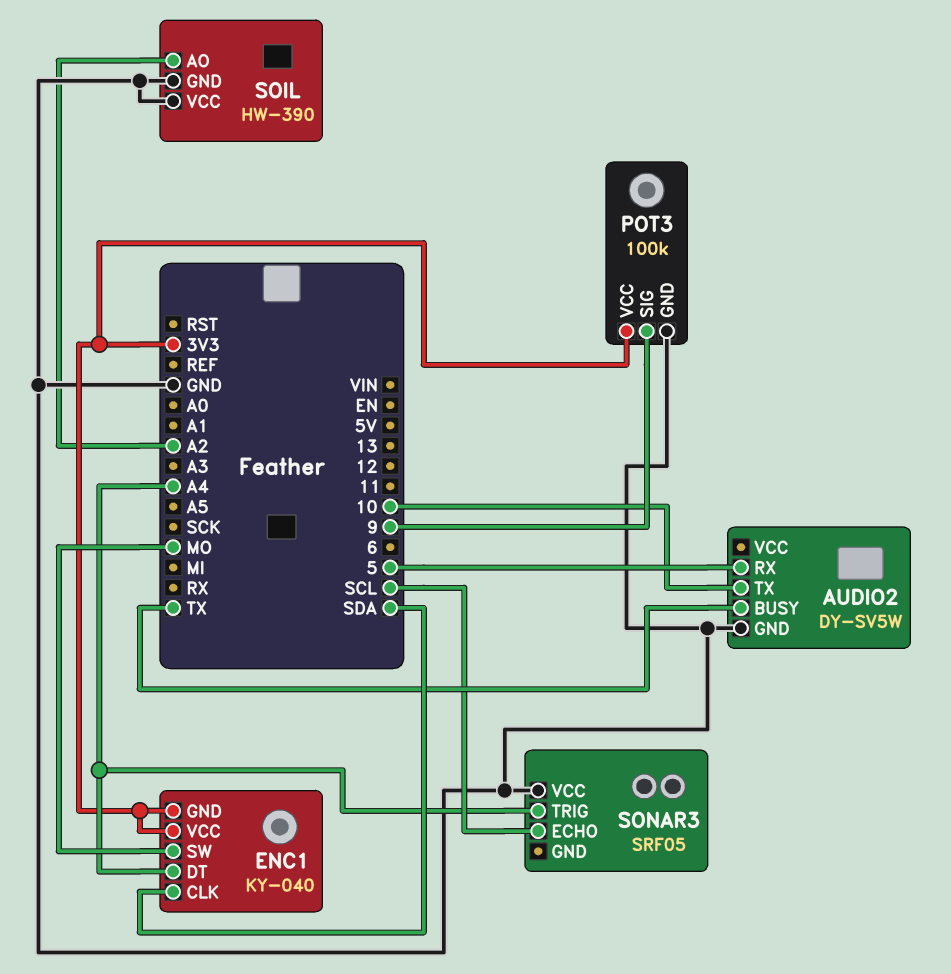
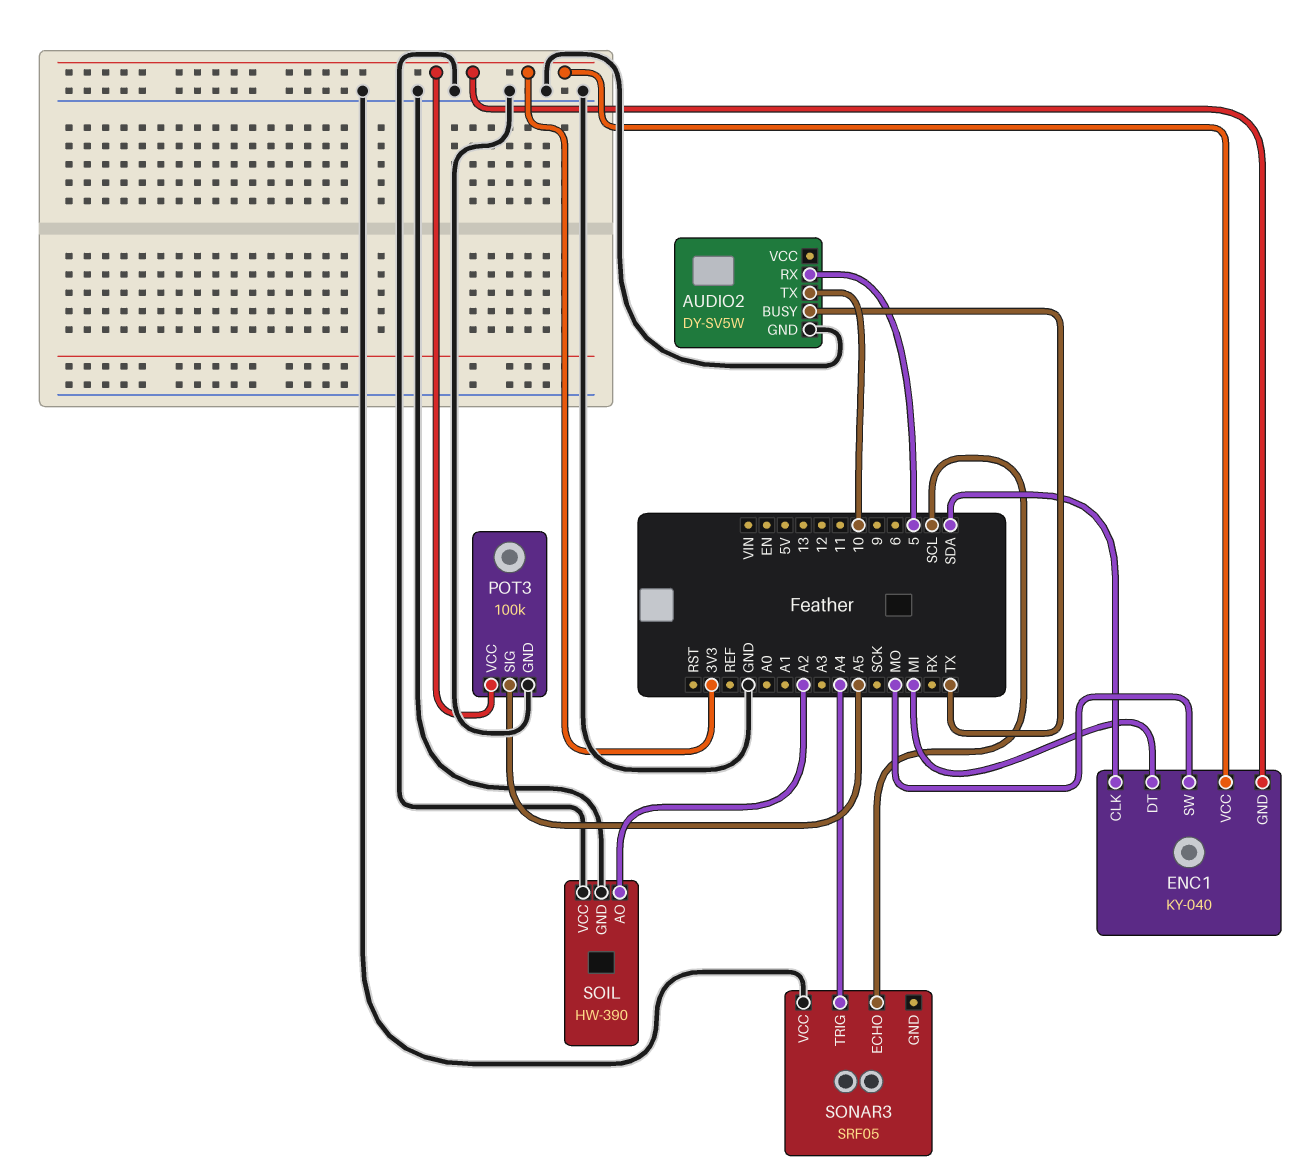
ENC1 pin DT: A4 -> MI
POT3 pin SIG: 9 -> A5

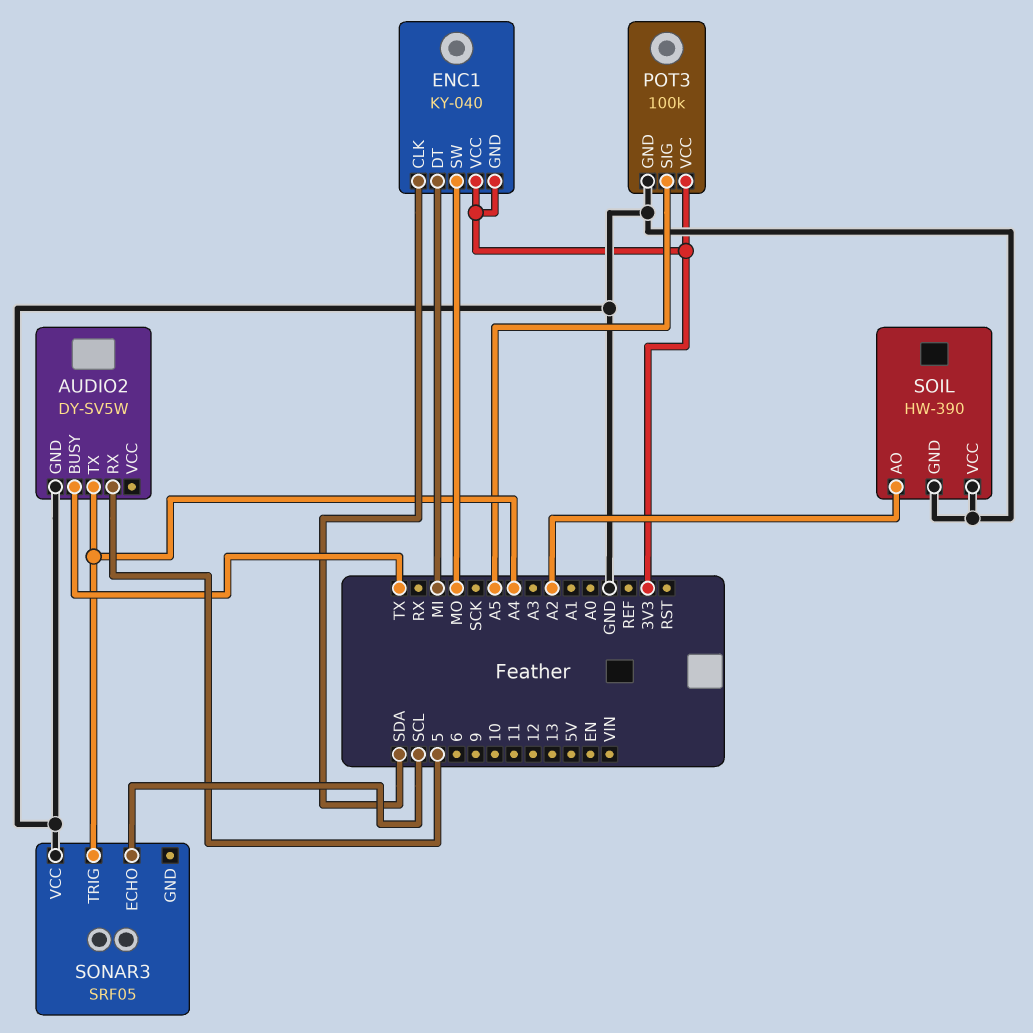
AUDIO2 pin TX: 10 -> A4

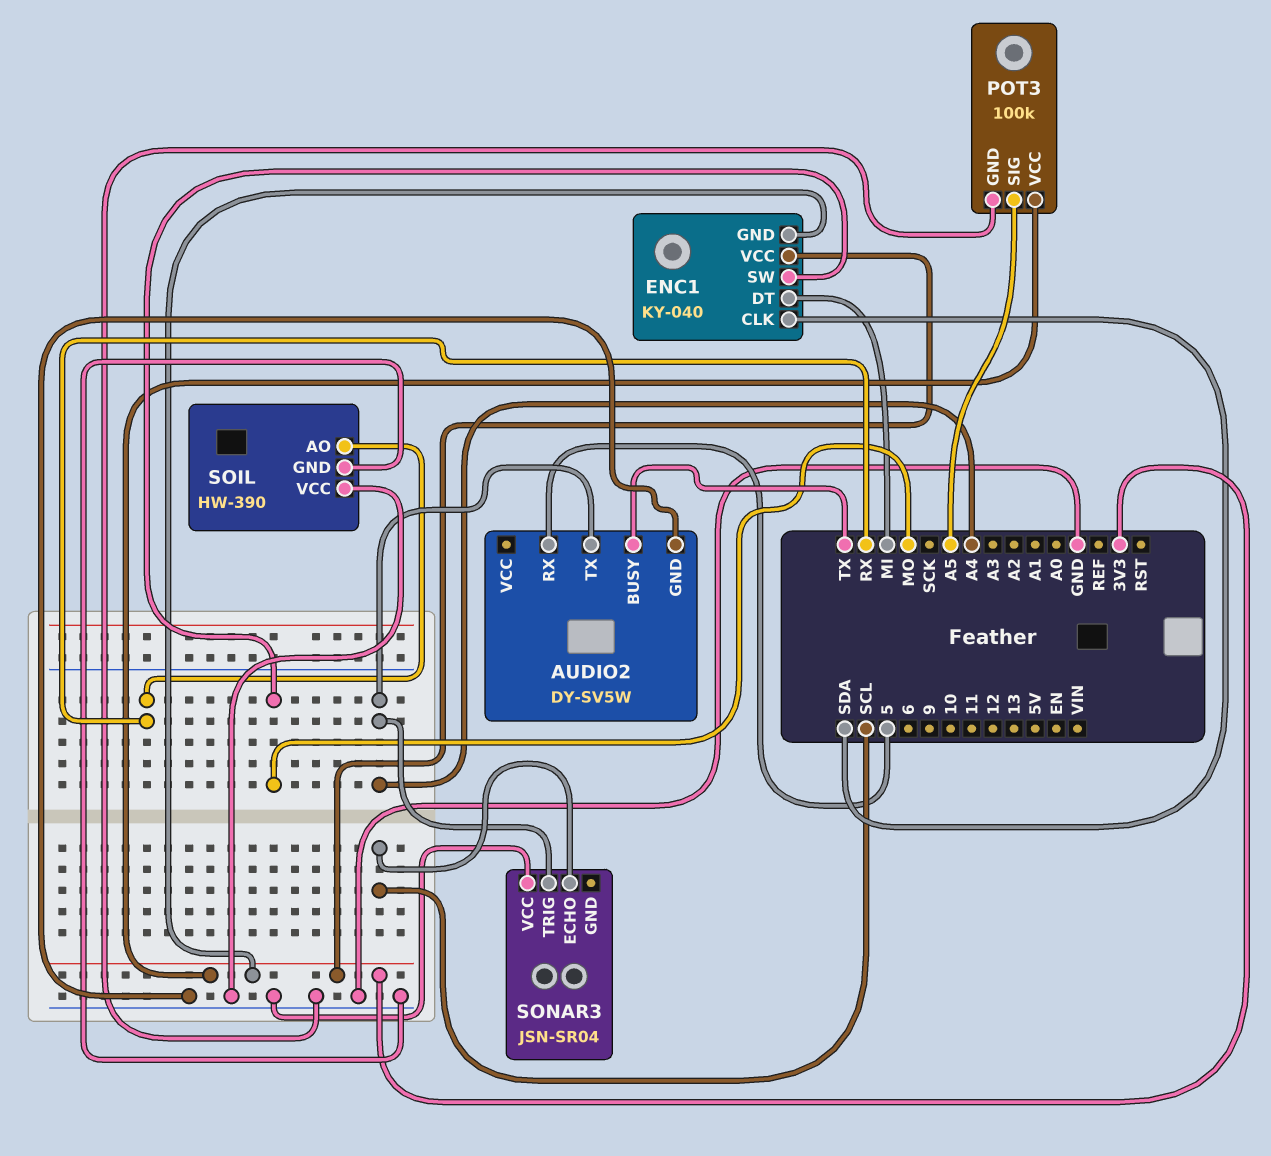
SOIL pin AO: A2 -> RX
SONAR3: SRF05 -> JSN-SR04

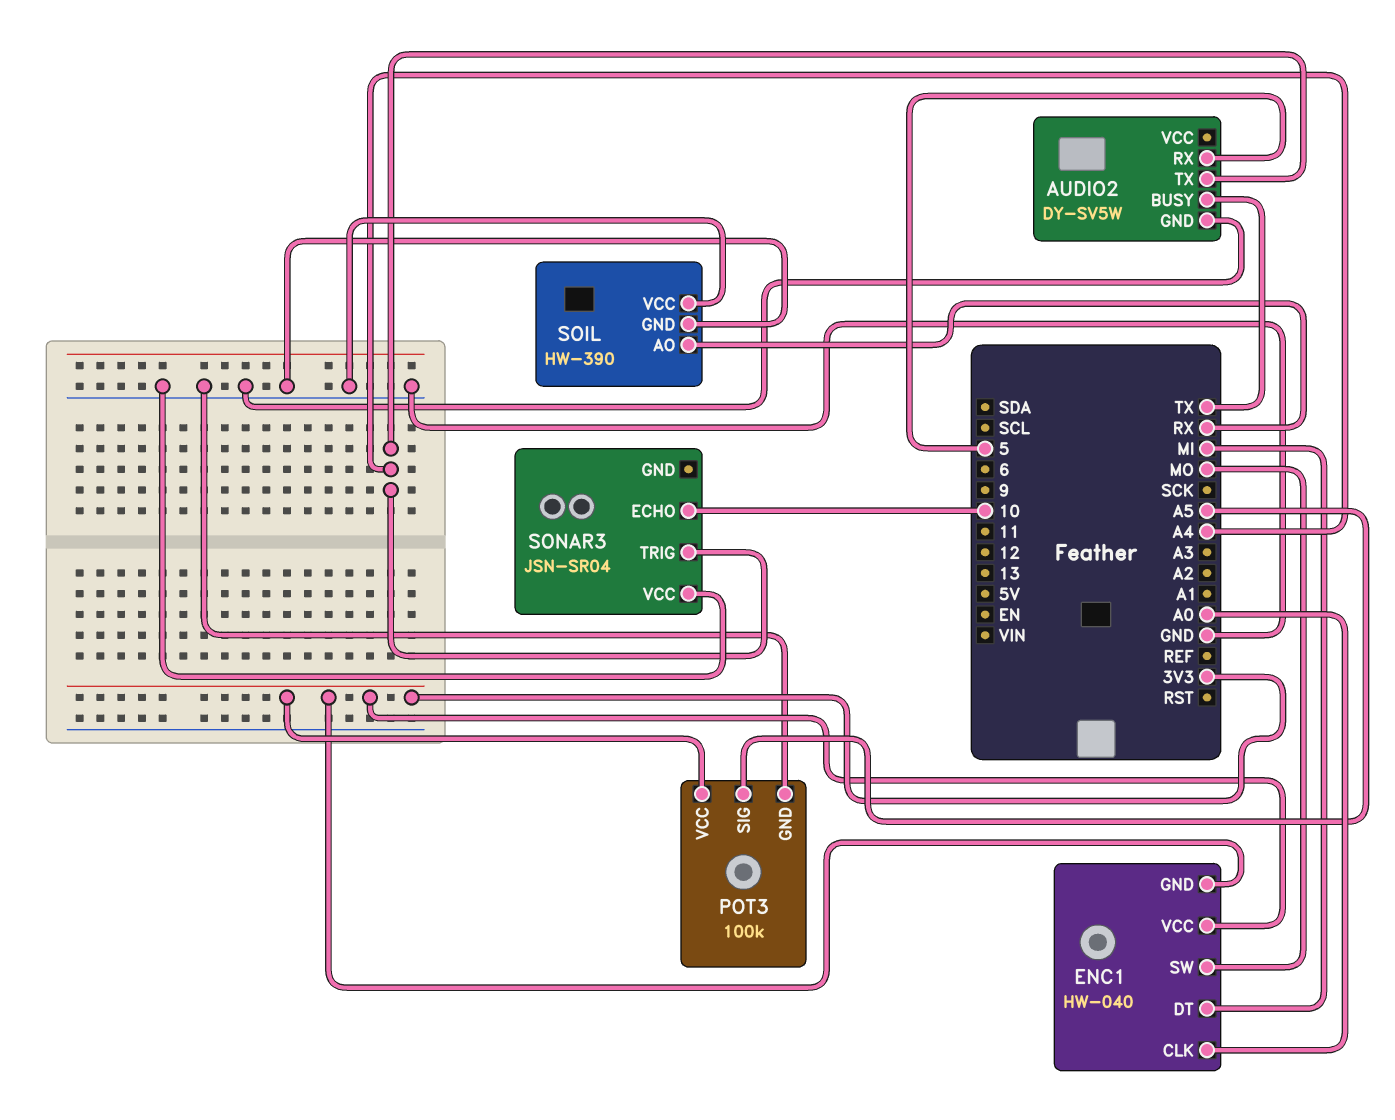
ENC1: KY-040 -> HW-040
ENC1 pin CLK: SDA -> A0
SONAR3 pin ECHO: SCL -> 10

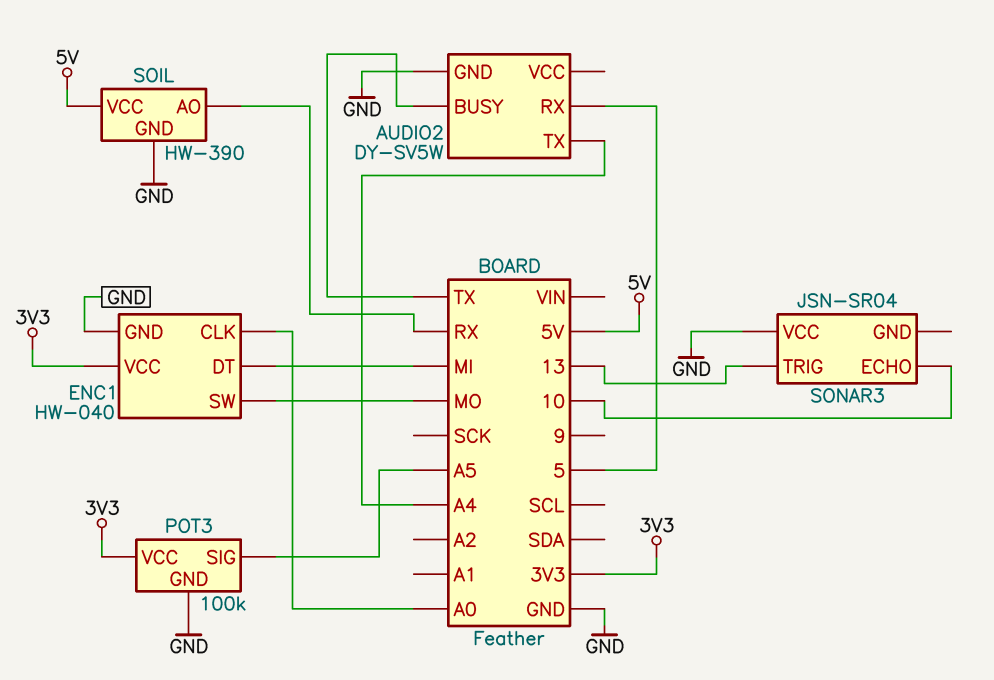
ENC1 pin GND: 3V3 -> GND
SOIL pin VCC: GND -> 5V
SONAR3 pin TRIG: A4 -> 13

